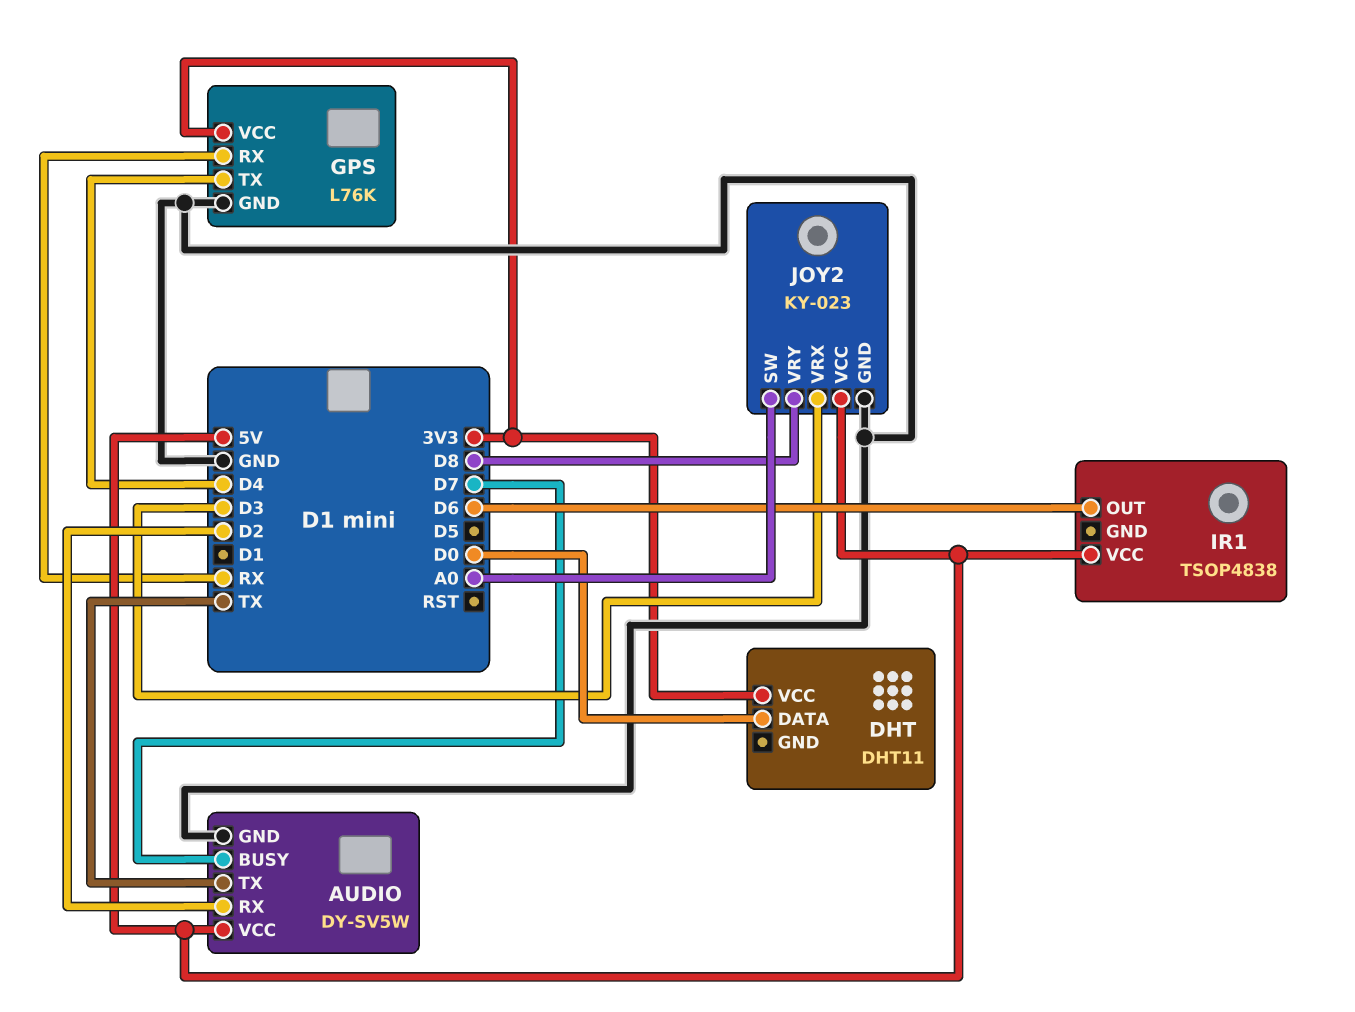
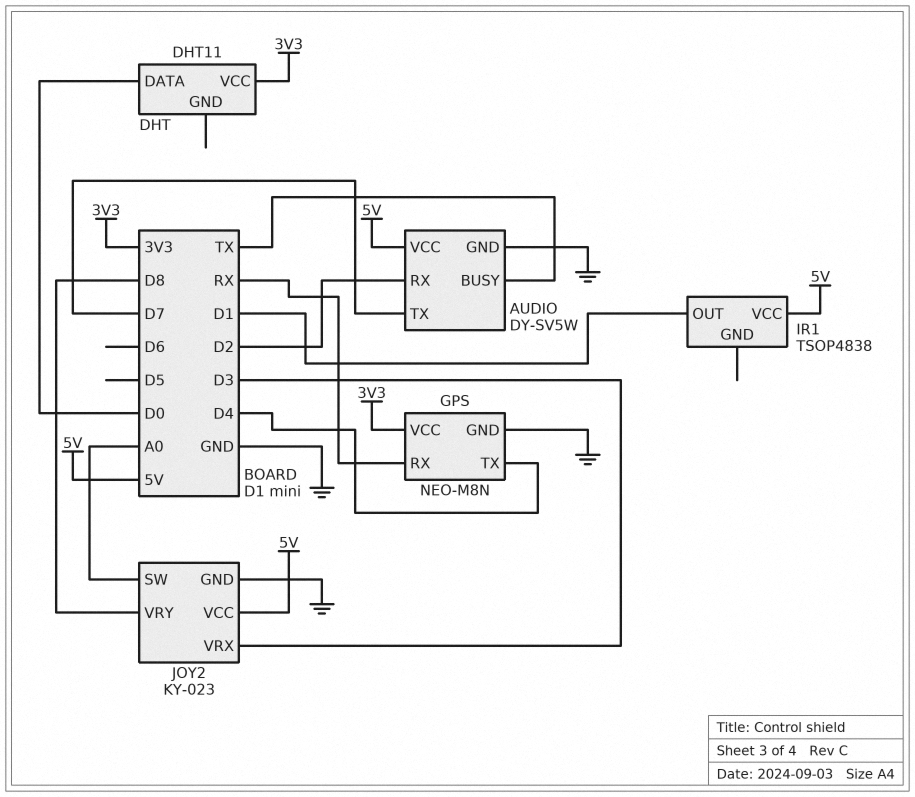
AUDIO pin BUSY: D7 -> TX
AUDIO pin TX: TX -> D7
GPS: L76K -> NEO-M8N
IR1 pin OUT: D6 -> D1

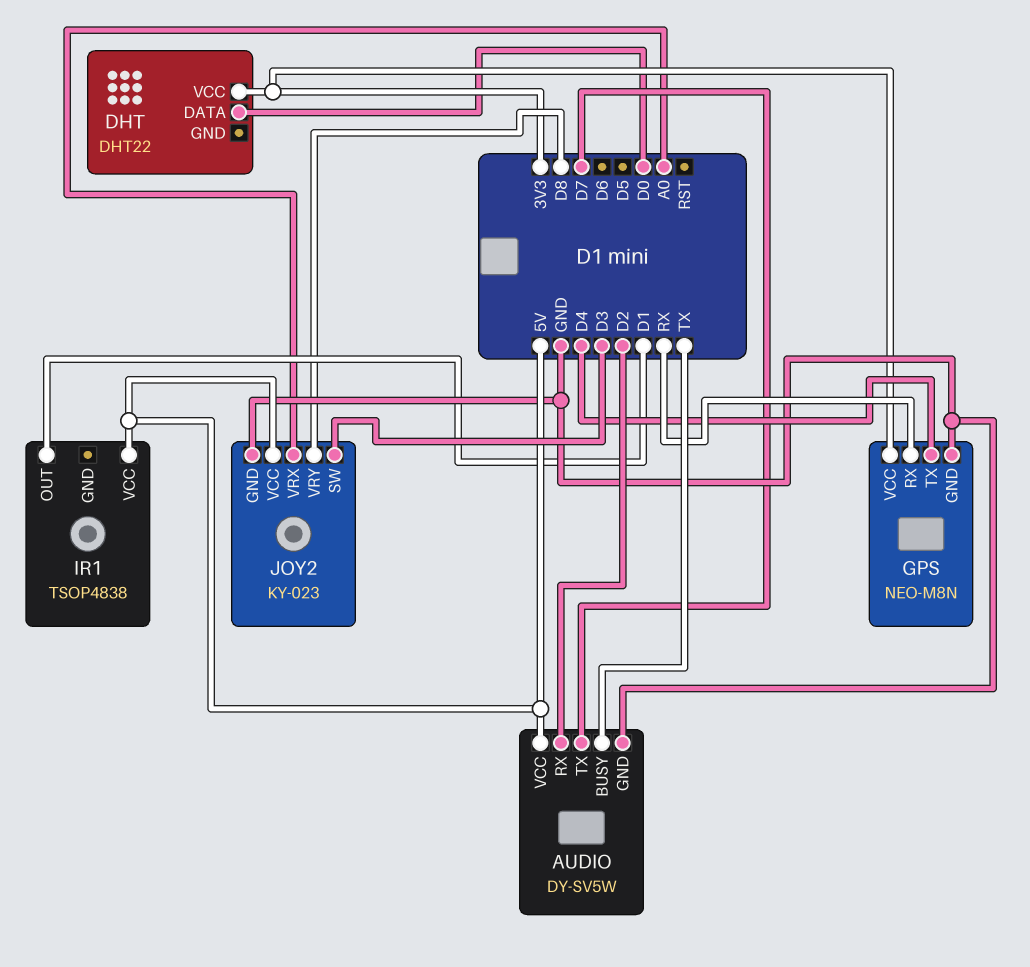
DHT: DHT11 -> DHT22
JOY2 pin SW: A0 -> D3
JOY2 pin VRX: D3 -> A0

